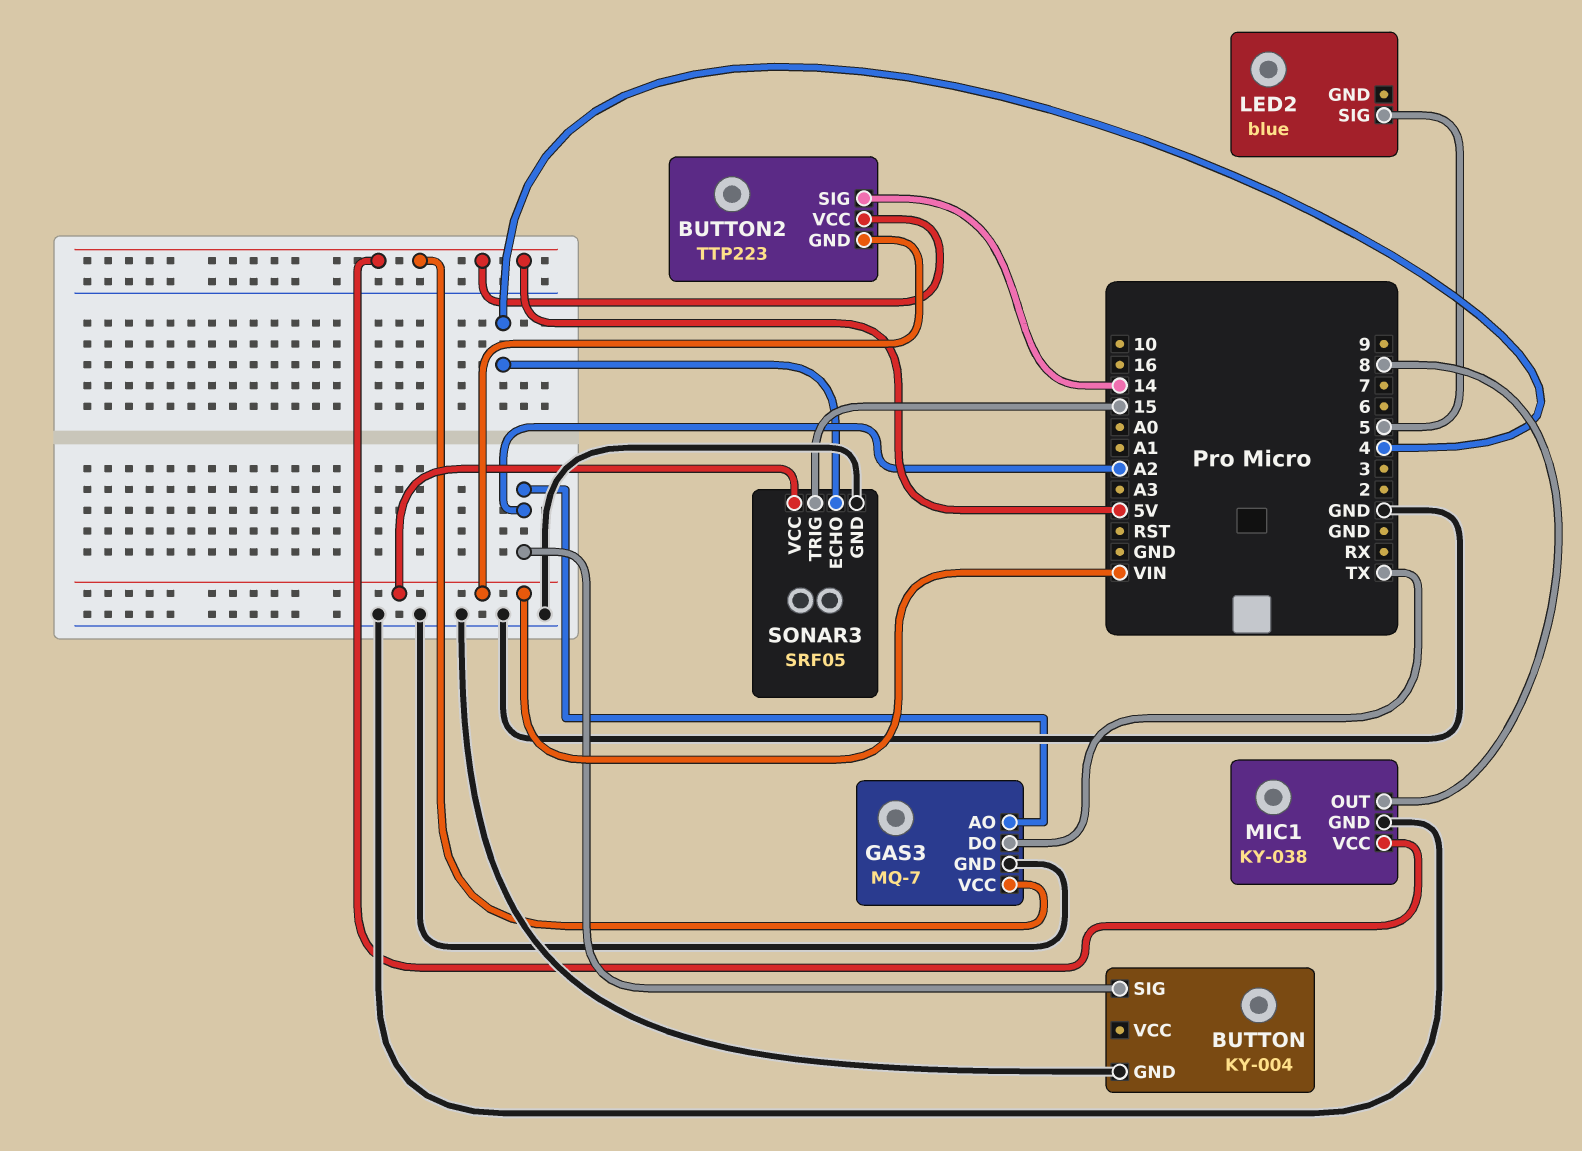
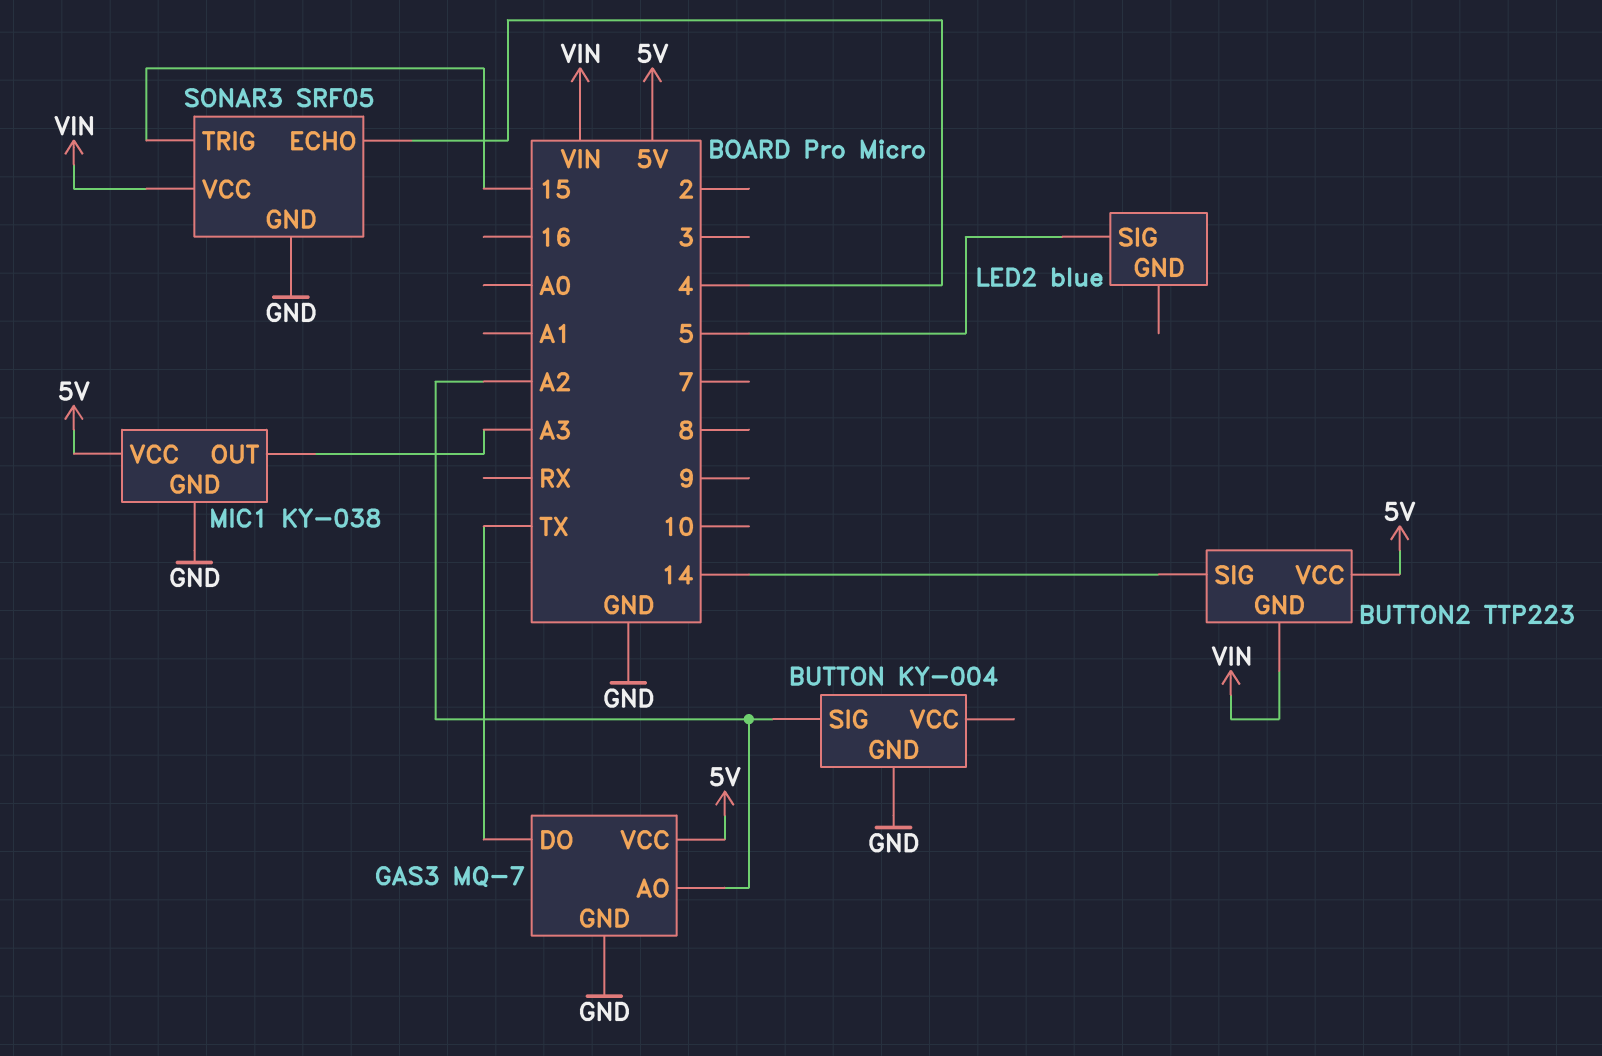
MIC1 pin OUT: 8 -> A3

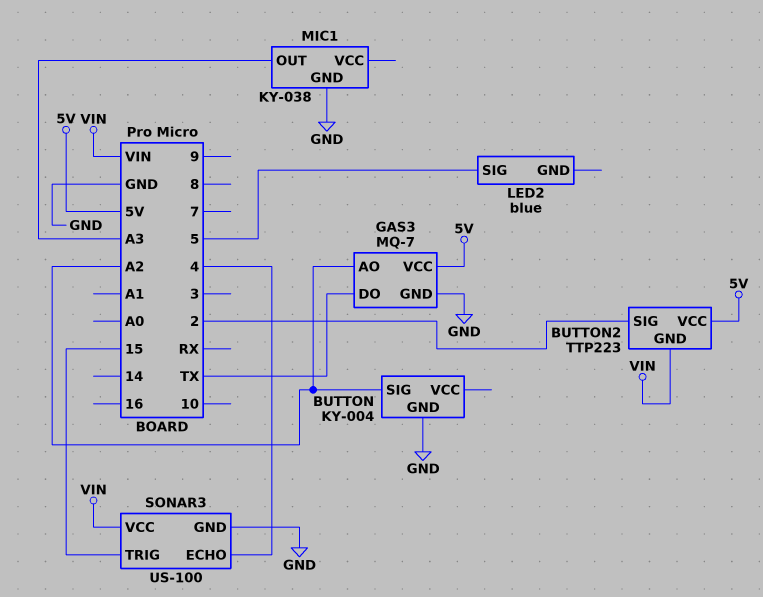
BUTTON2 pin SIG: 14 -> 2
MIC1 pin VCC: 5V -> none
SONAR3: SRF05 -> US-100

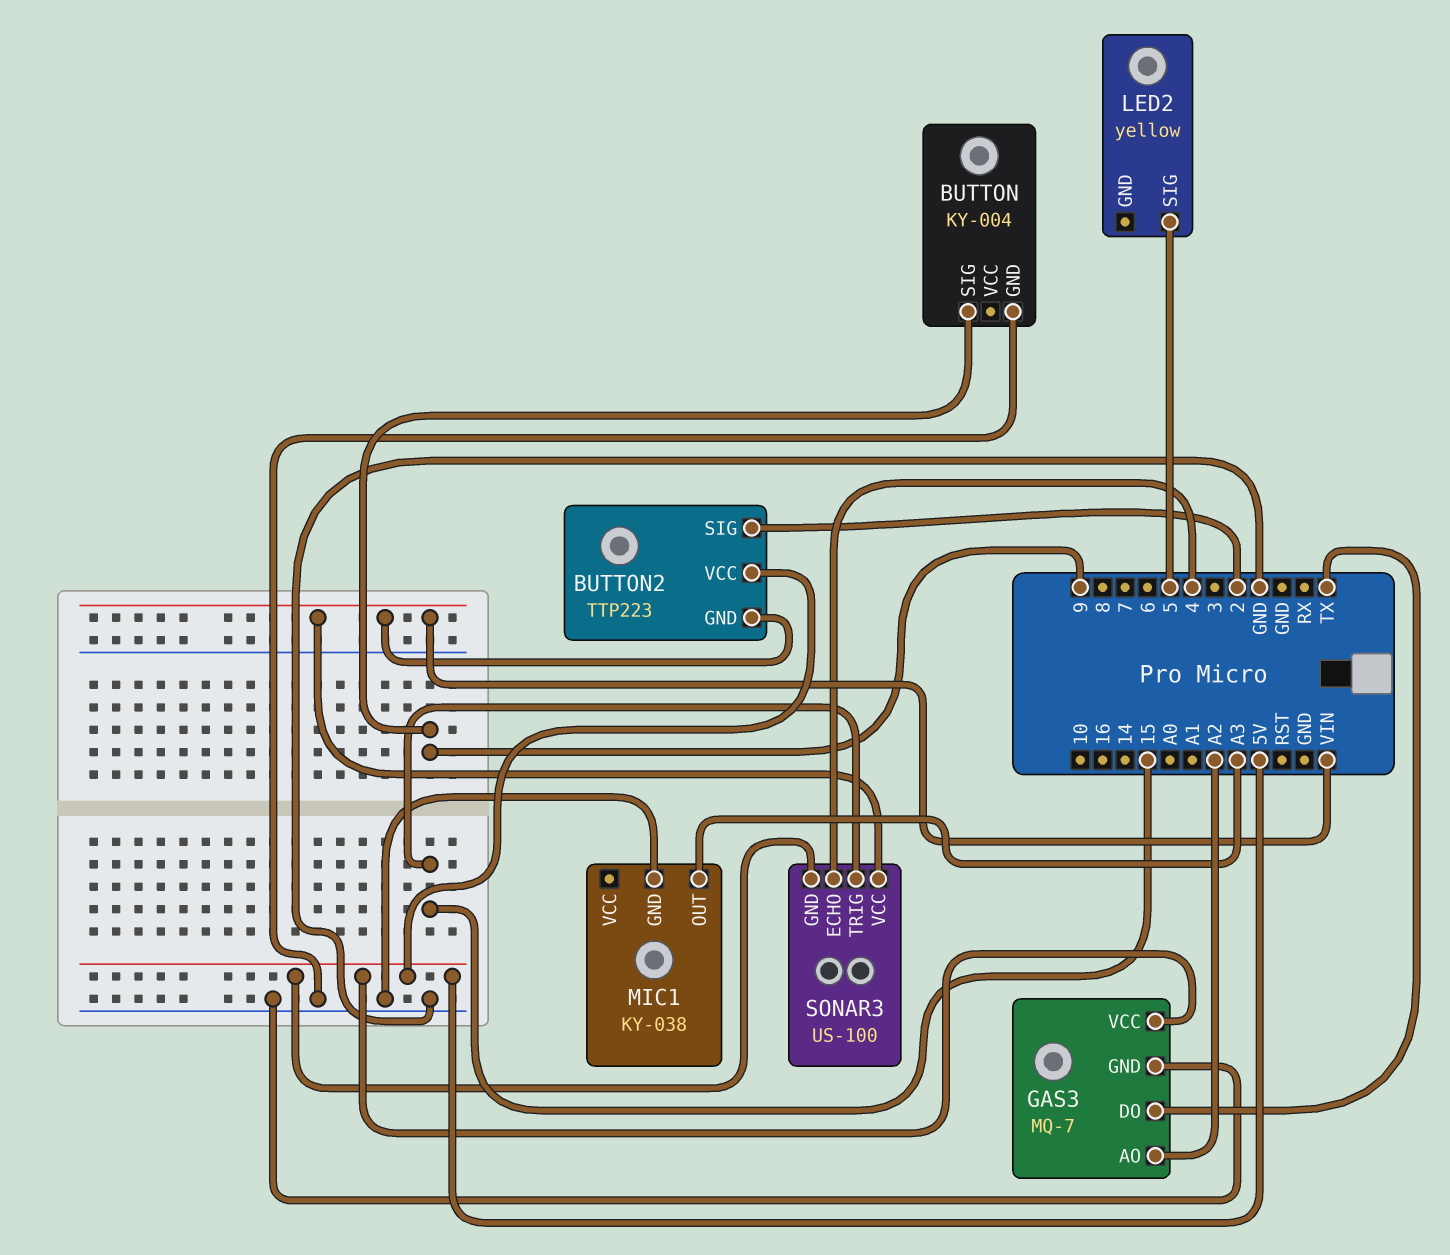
BUTTON pin SIG: A2 -> 9
LED2: blue -> yellow
SONAR3 pin GND: GND -> 5V

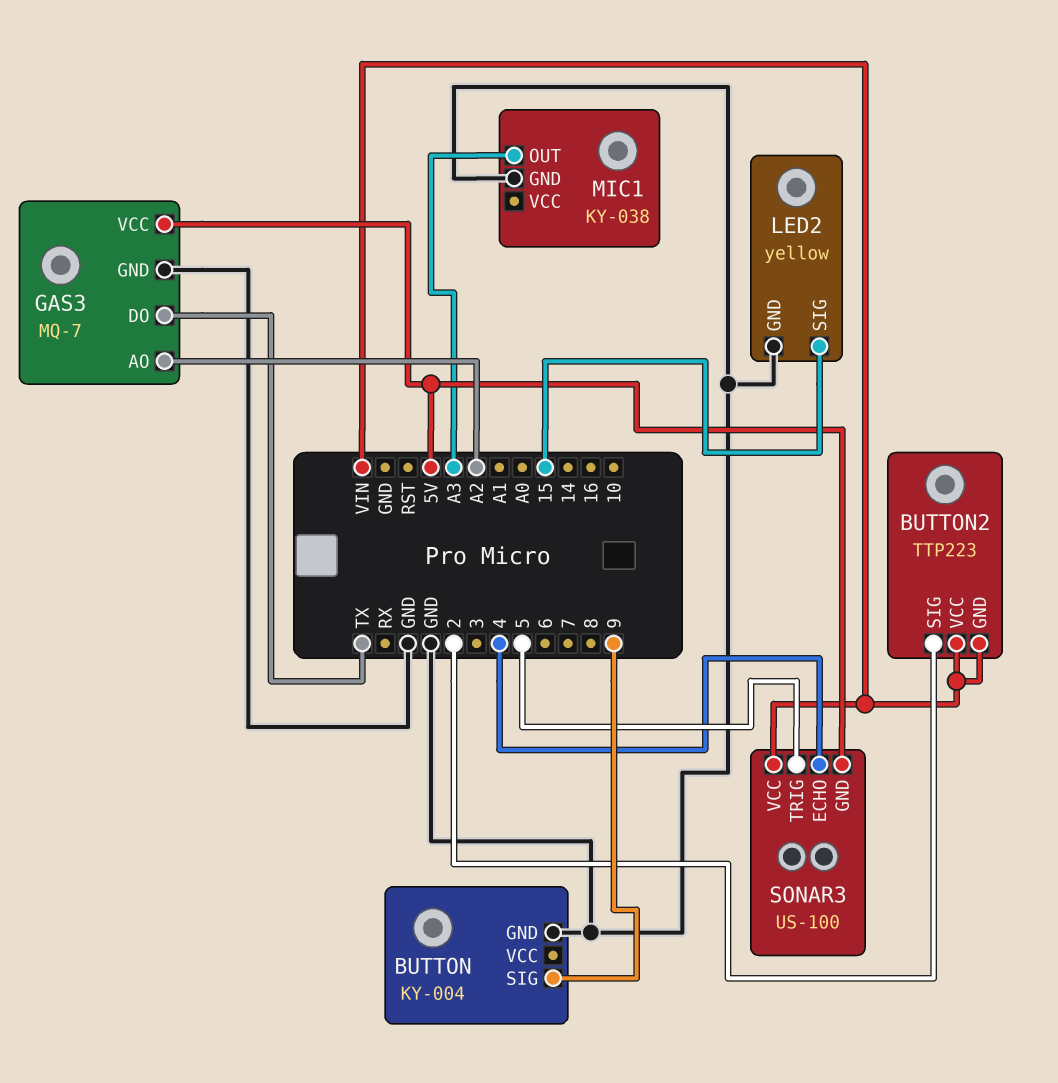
BUTTON2 pin VCC: 5V -> VIN
LED2 pin GND: none -> GND
LED2 pin SIG: 5 -> 15
SONAR3 pin TRIG: 15 -> 5

